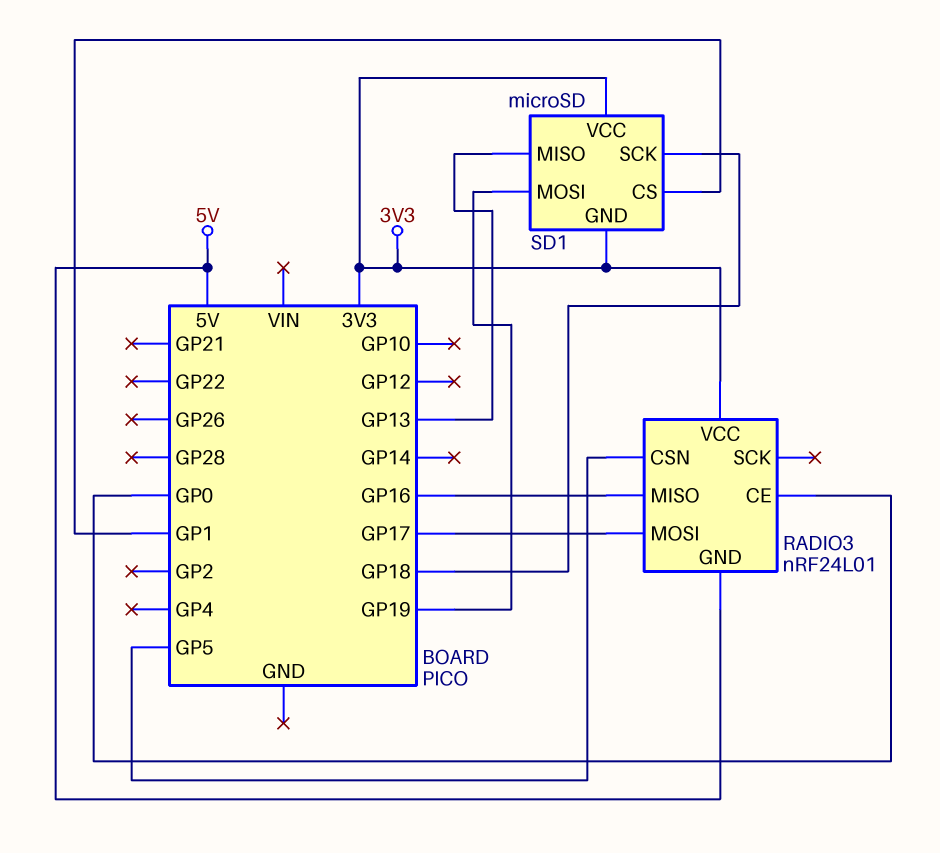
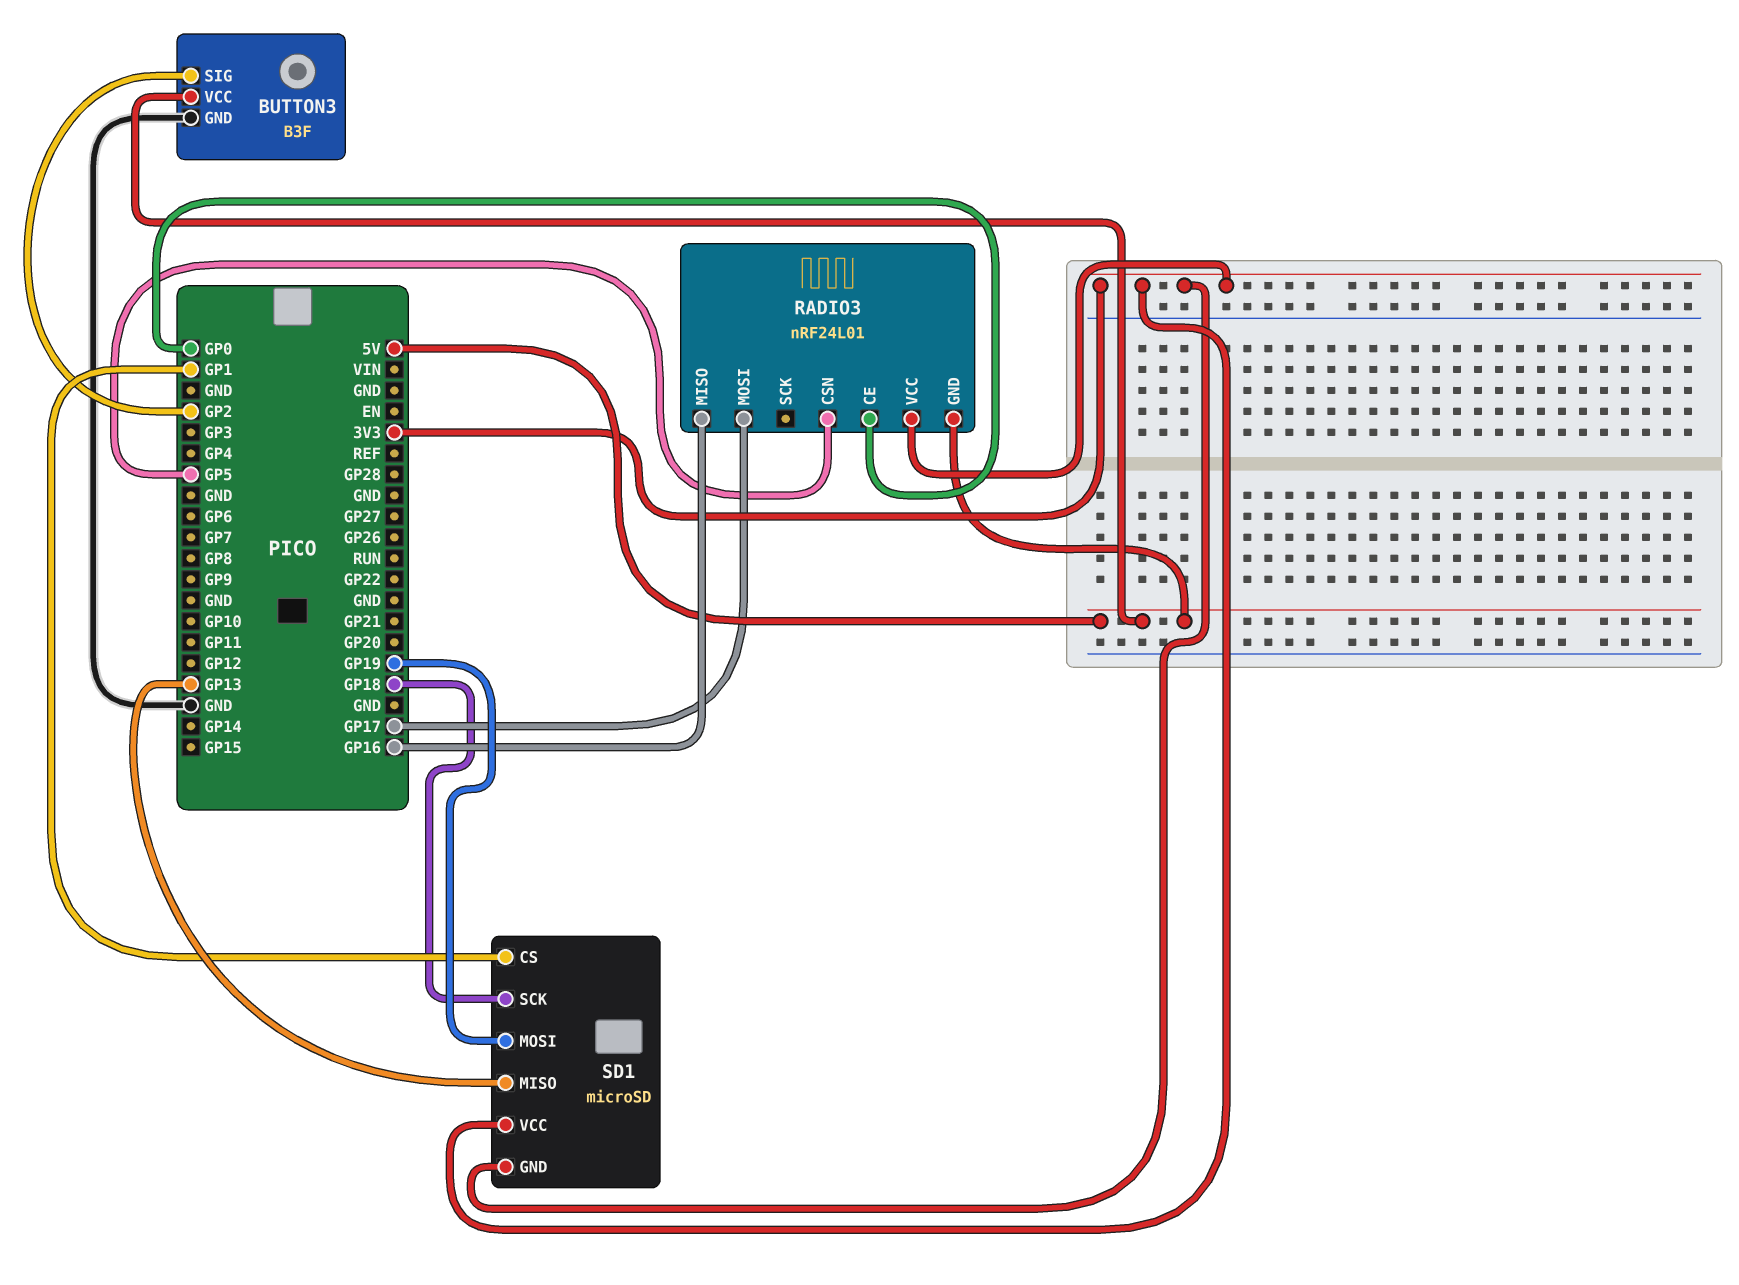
BUTTON3: none -> B3F
BUTTON3 pin GND: none -> GND
BUTTON3 pin SIG: none -> GP2
BUTTON3 pin VCC: none -> 5V

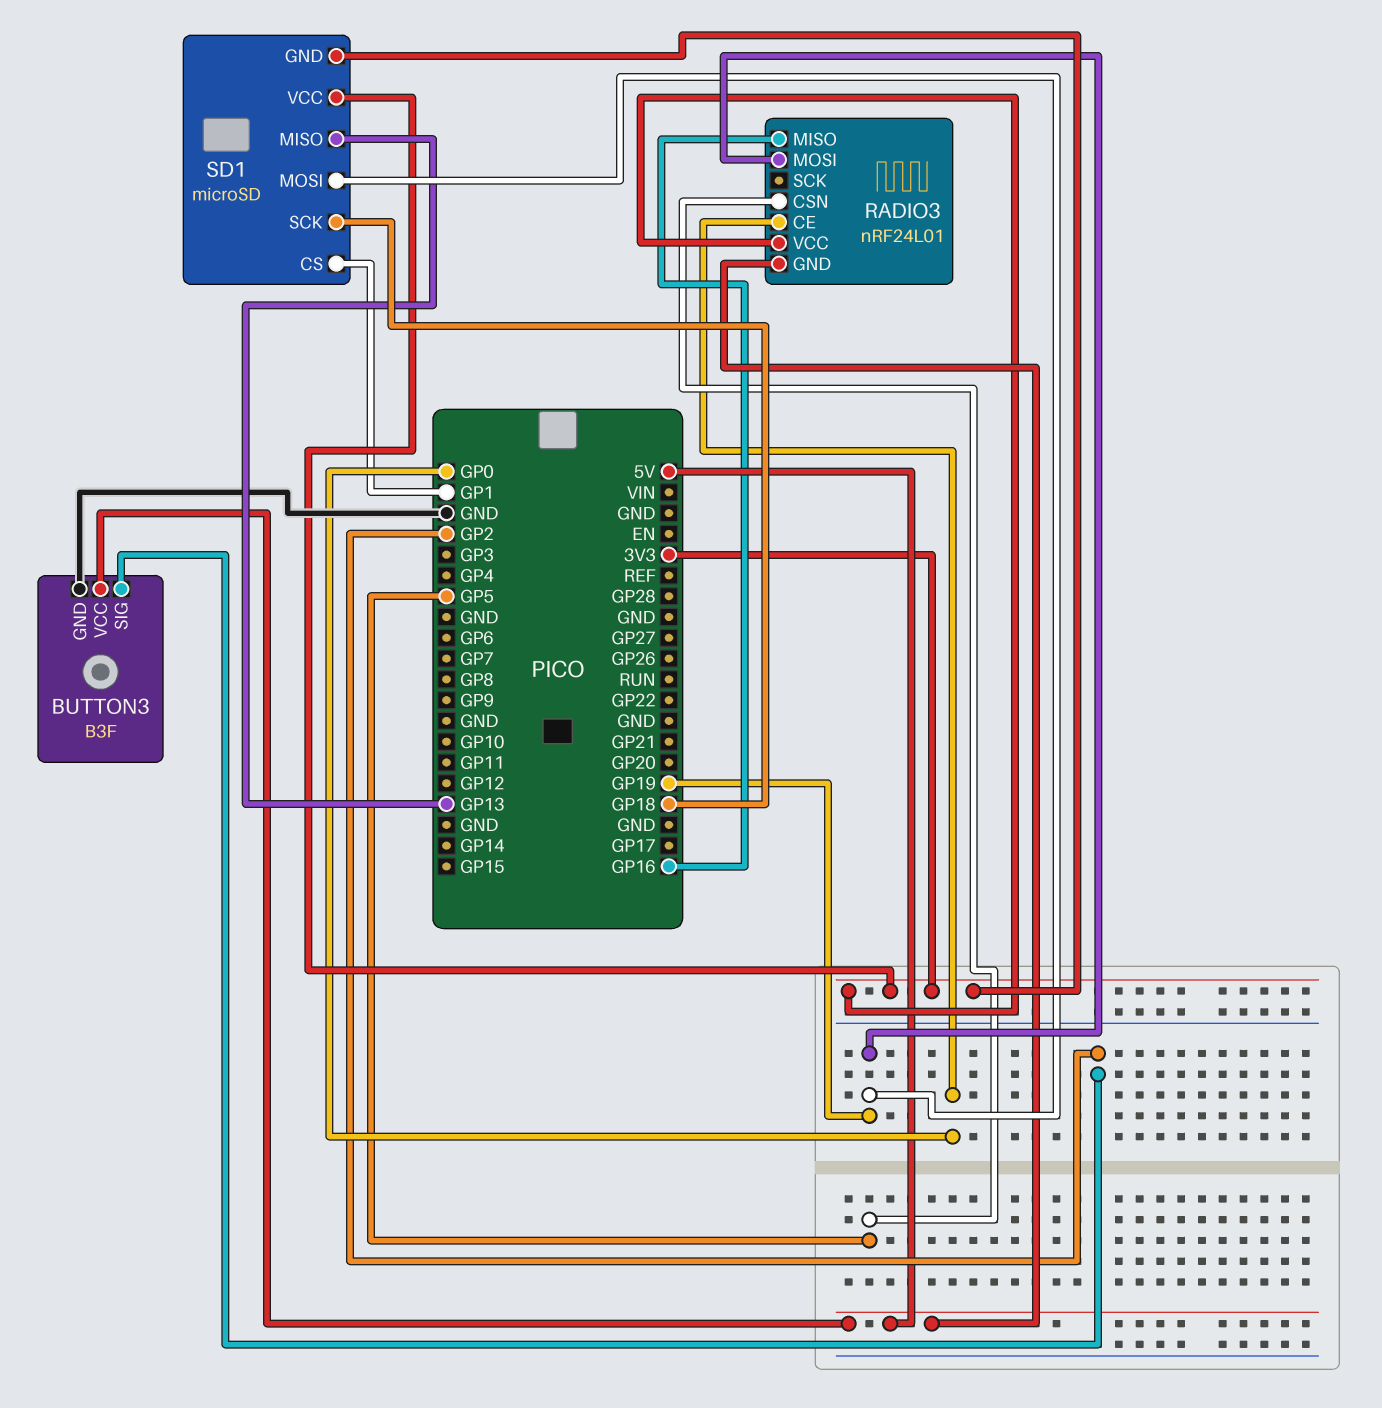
RADIO3 pin MOSI: GP17 -> GP19

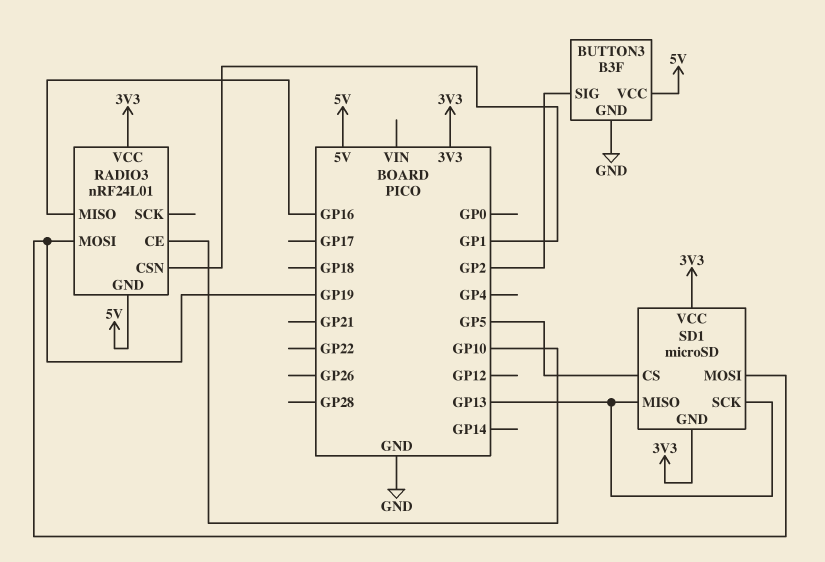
RADIO3 pin CE: GP0 -> GP10
RADIO3 pin CSN: GP5 -> GP1
SD1 pin CS: GP1 -> GP5
SD1 pin SCK: GP18 -> GP13

